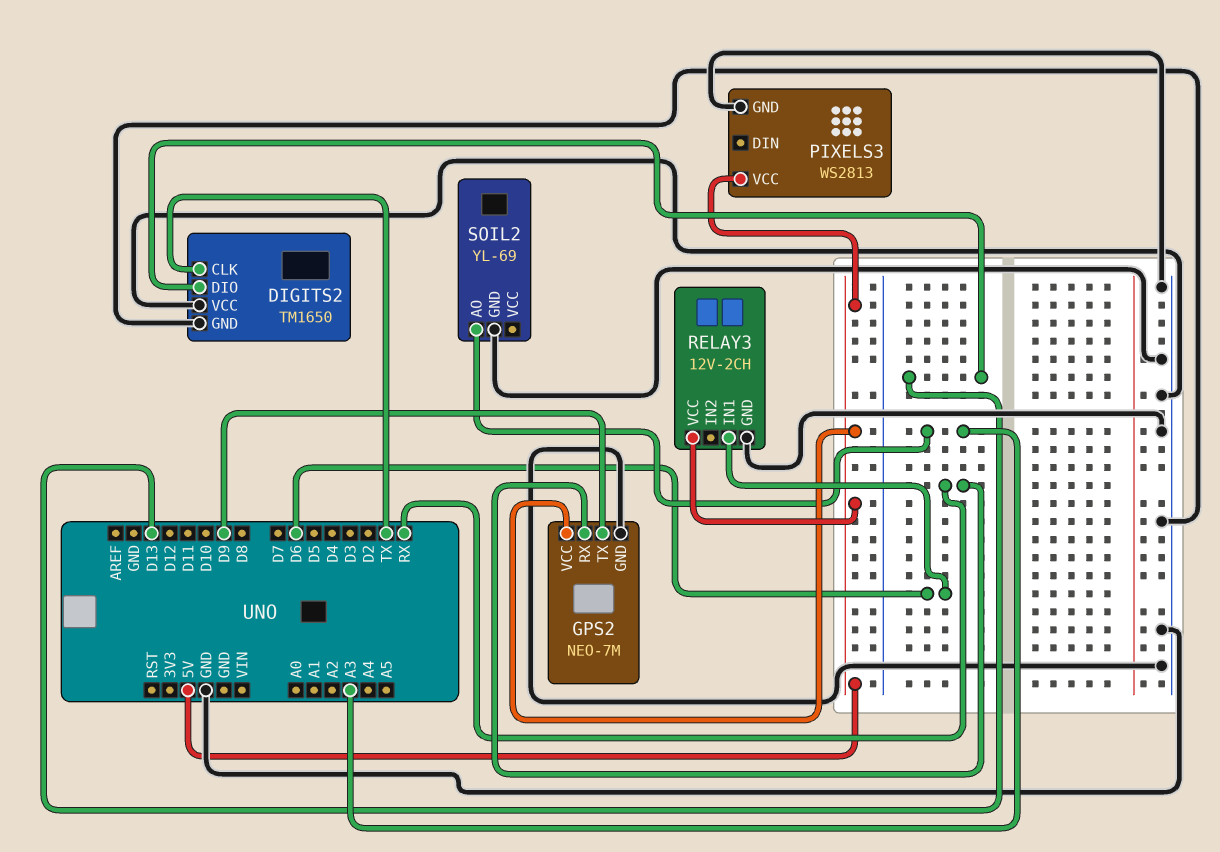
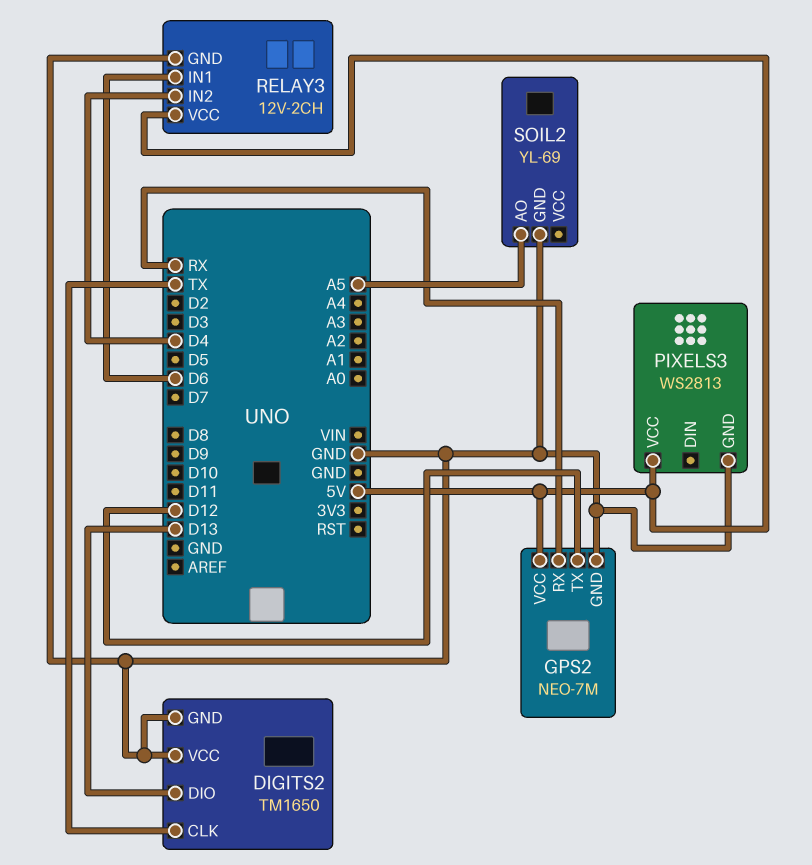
GPS2 pin TX: D9 -> D12
RELAY3 pin IN2: none -> D4
SOIL2 pin AO: A3 -> A5

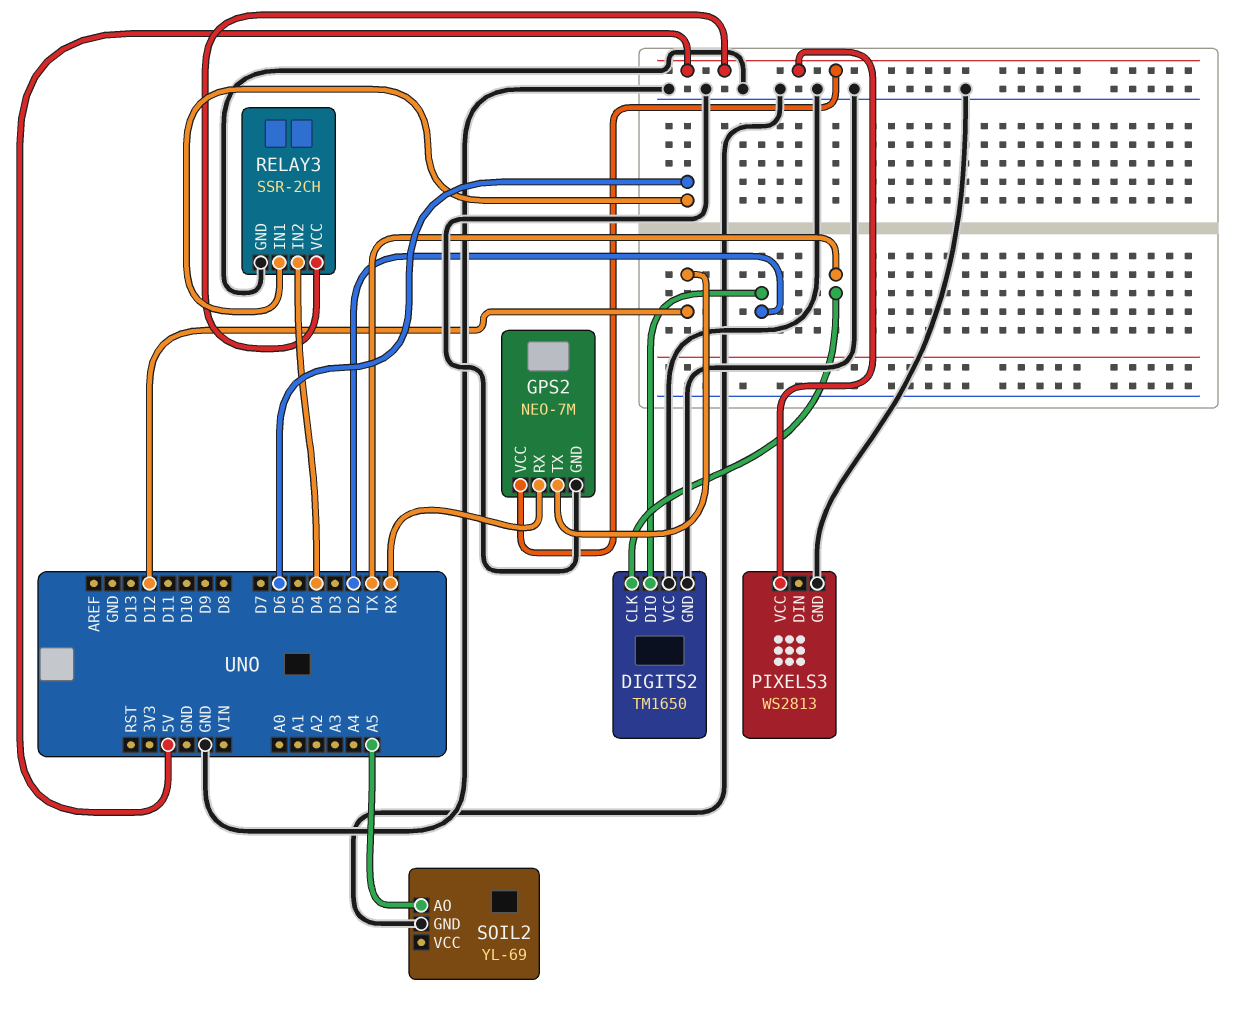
DIGITS2 pin DIO: D13 -> D2
RELAY3: 12V-2CH -> SSR-2CH

